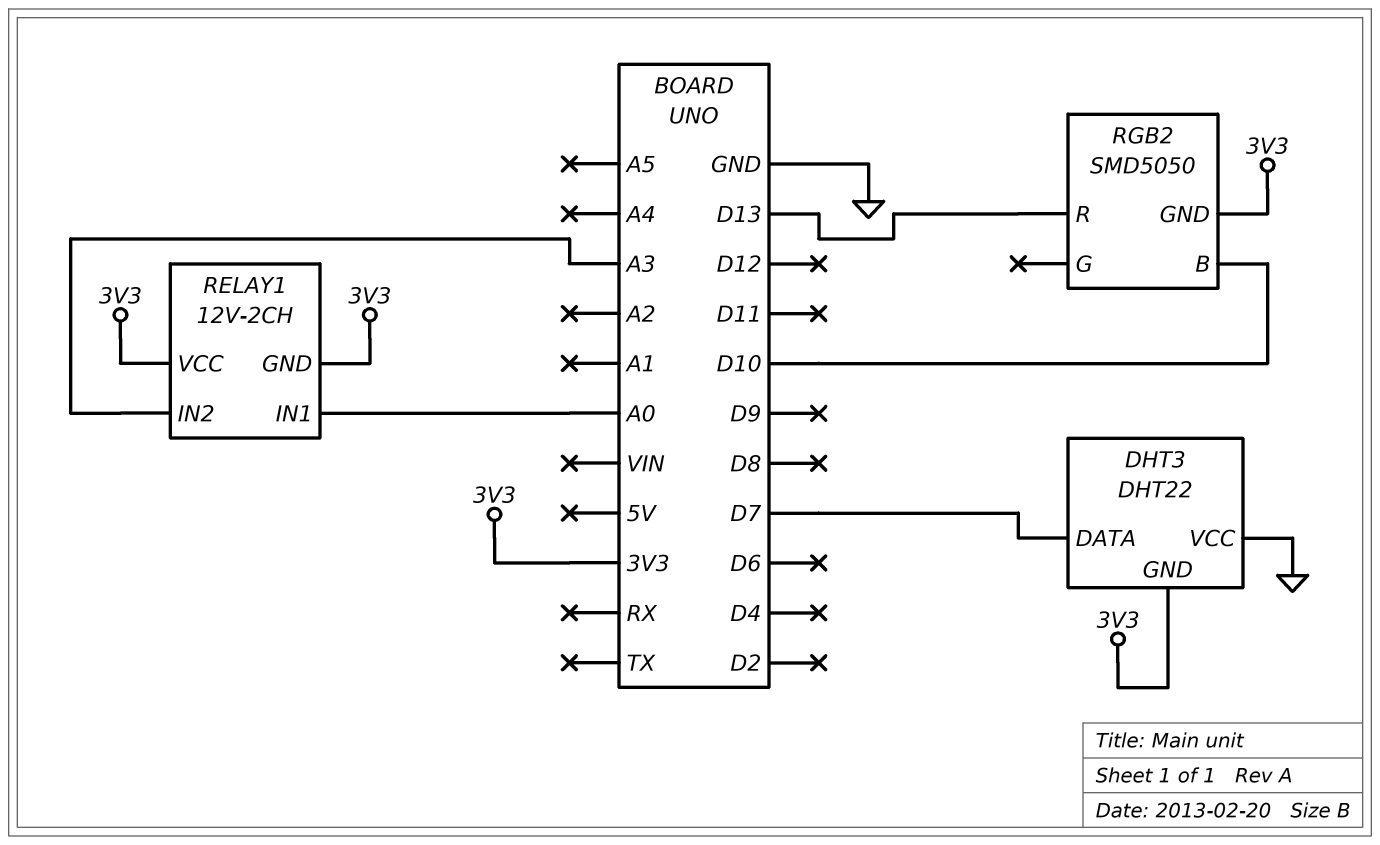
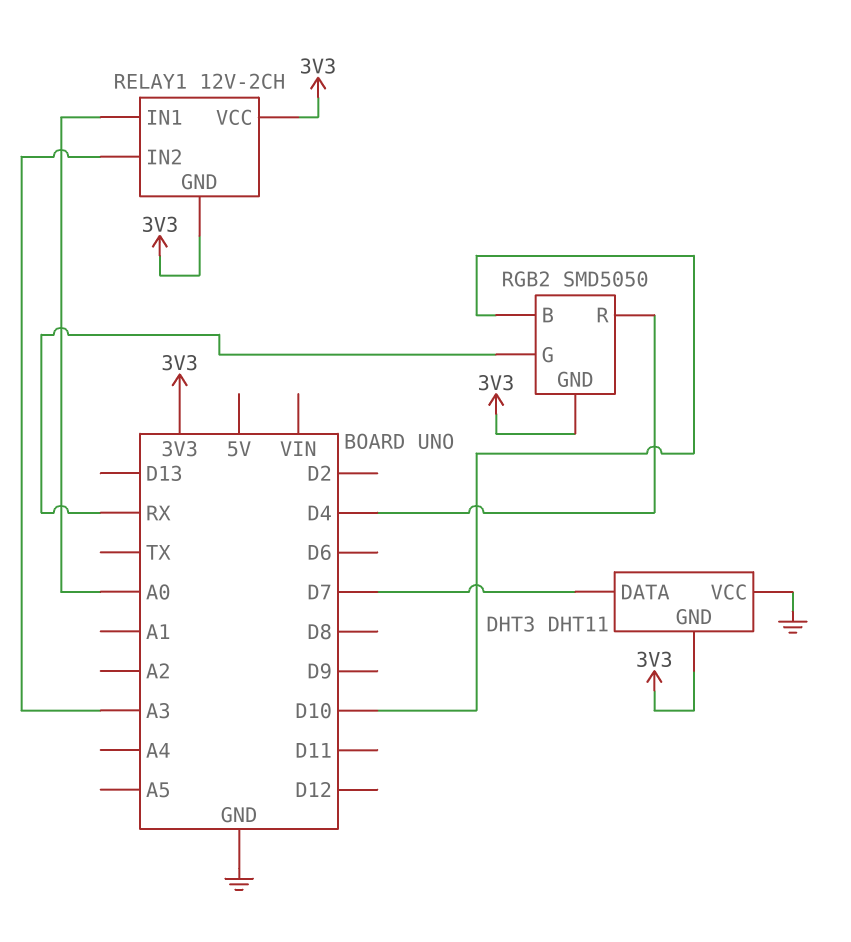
DHT3: DHT22 -> DHT11
RGB2 pin G: none -> RX
RGB2 pin R: D13 -> D4

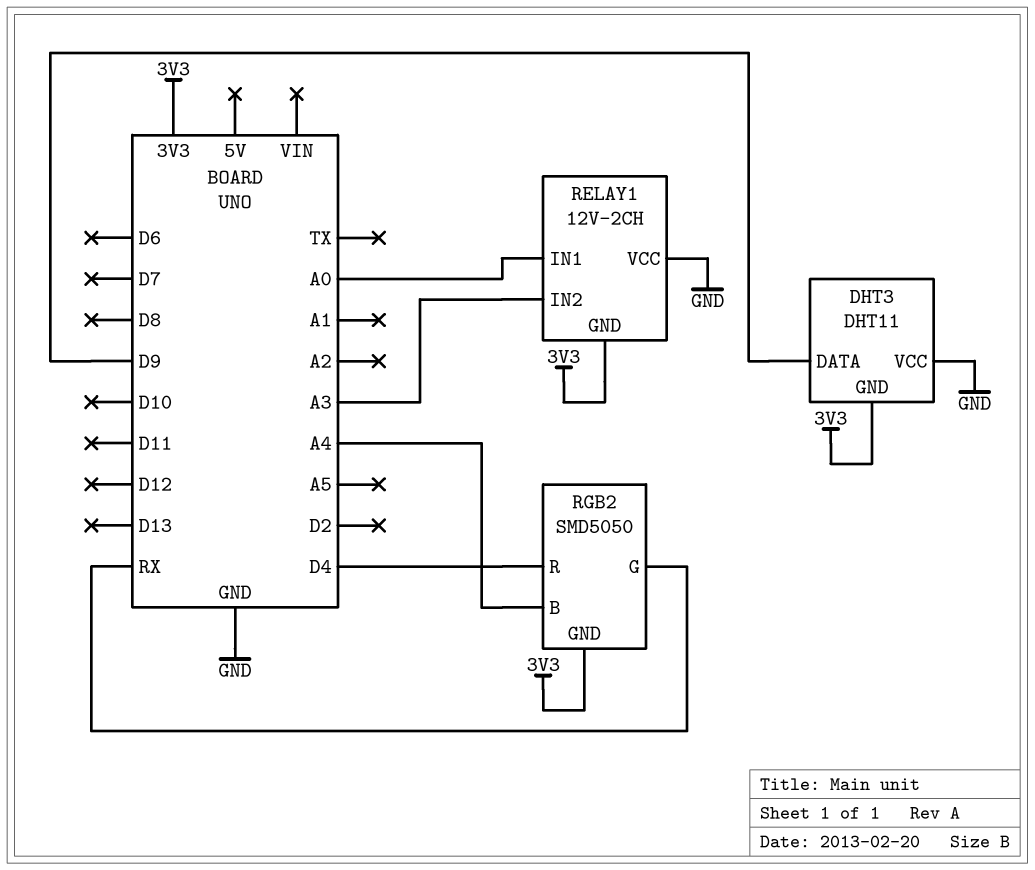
DHT3 pin DATA: D7 -> D9
RELAY1 pin VCC: 3V3 -> GND
RGB2 pin B: D10 -> A4

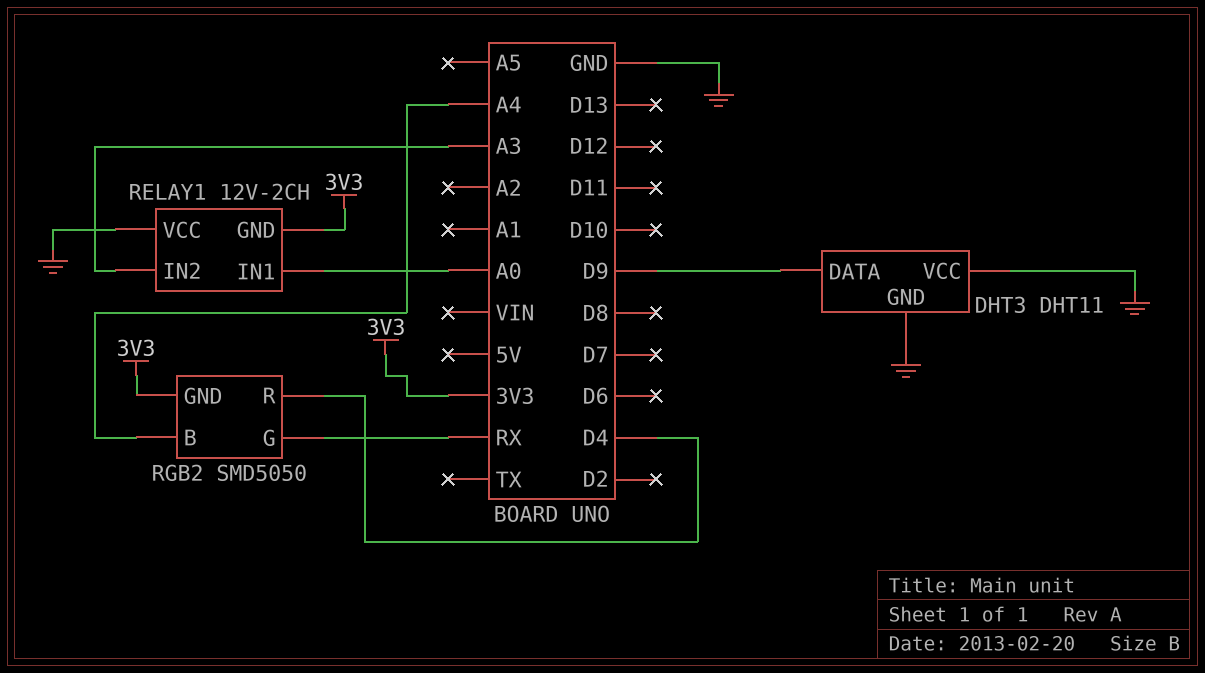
DHT3 pin GND: 3V3 -> GND

